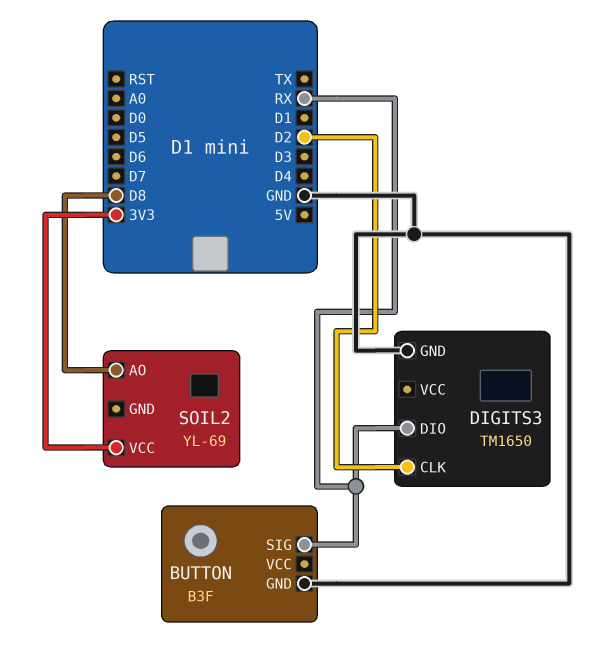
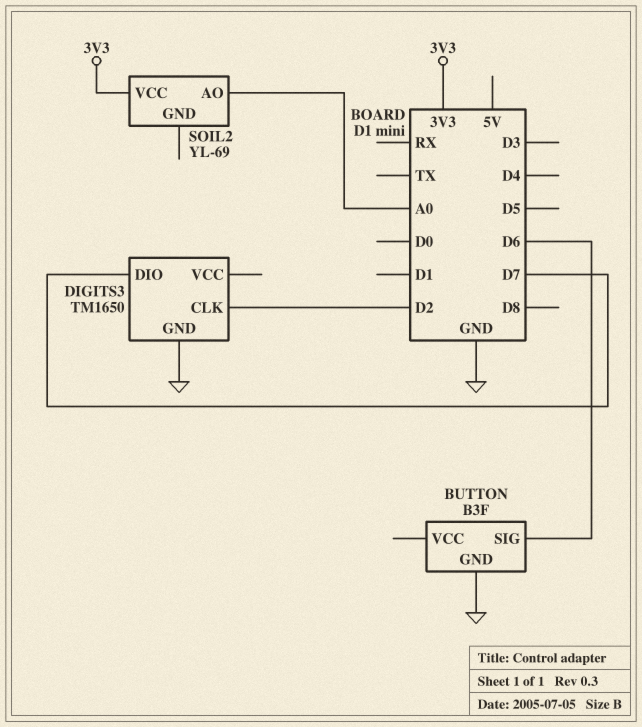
BUTTON pin SIG: RX -> D6
DIGITS3 pin DIO: RX -> D7
SOIL2 pin AO: D8 -> A0

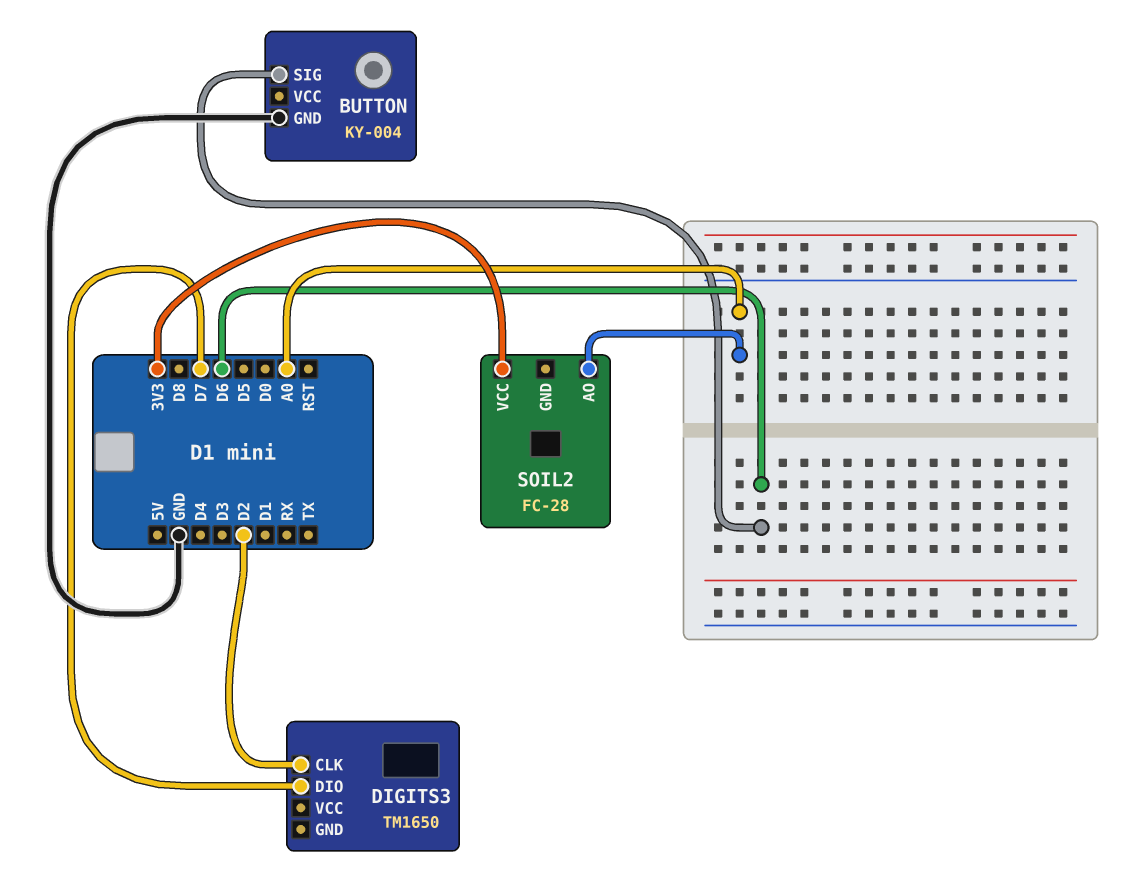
BUTTON: B3F -> KY-004
DIGITS3 pin GND: GND -> none
SOIL2: YL-69 -> FC-28

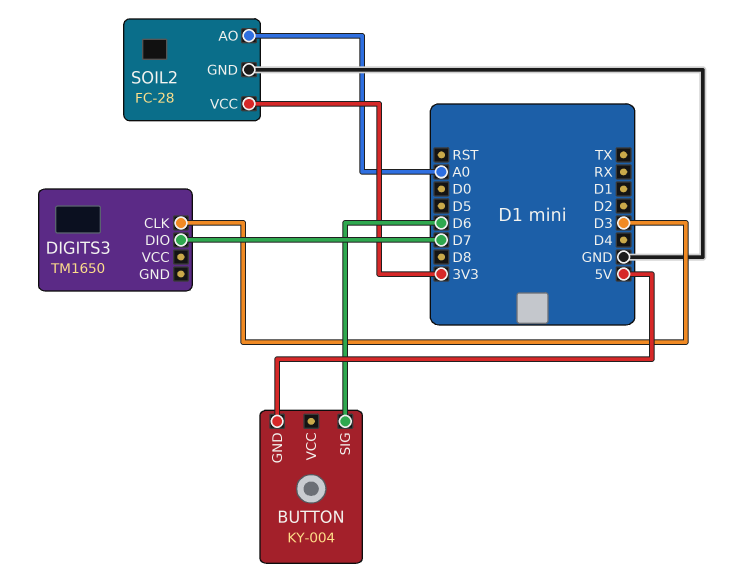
BUTTON pin GND: GND -> 5V
DIGITS3 pin CLK: D2 -> D3
SOIL2 pin GND: none -> GND

